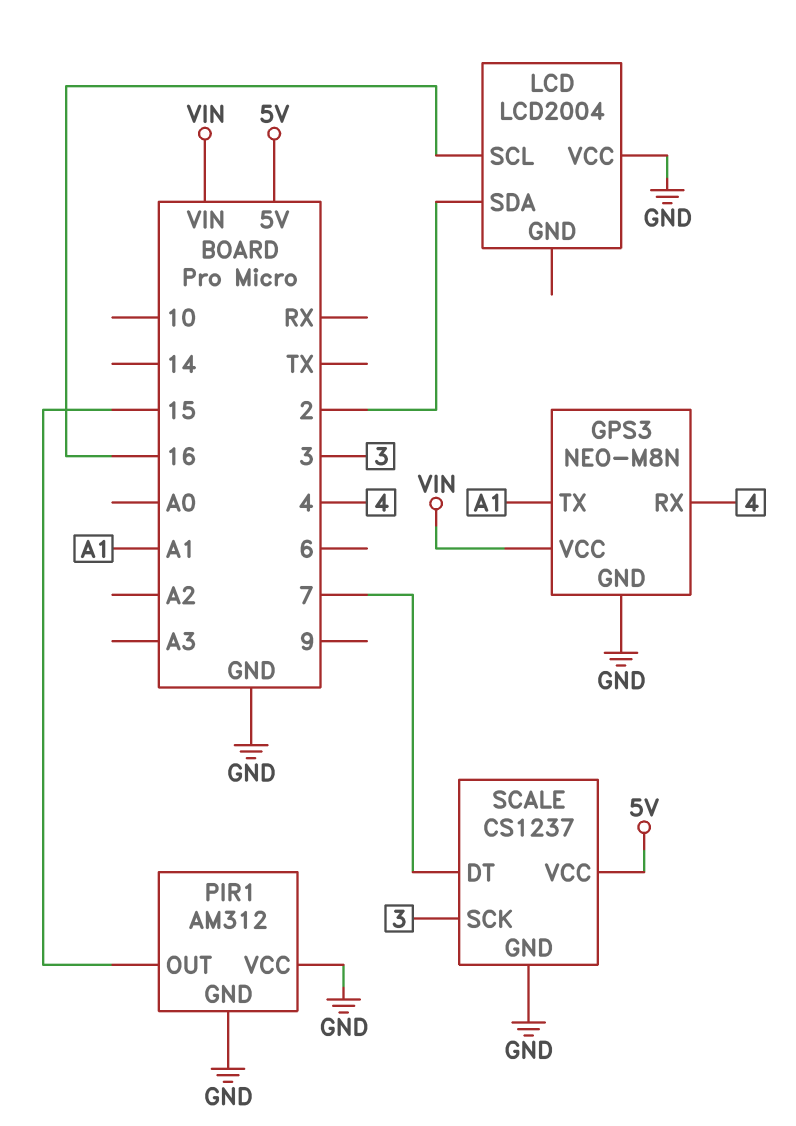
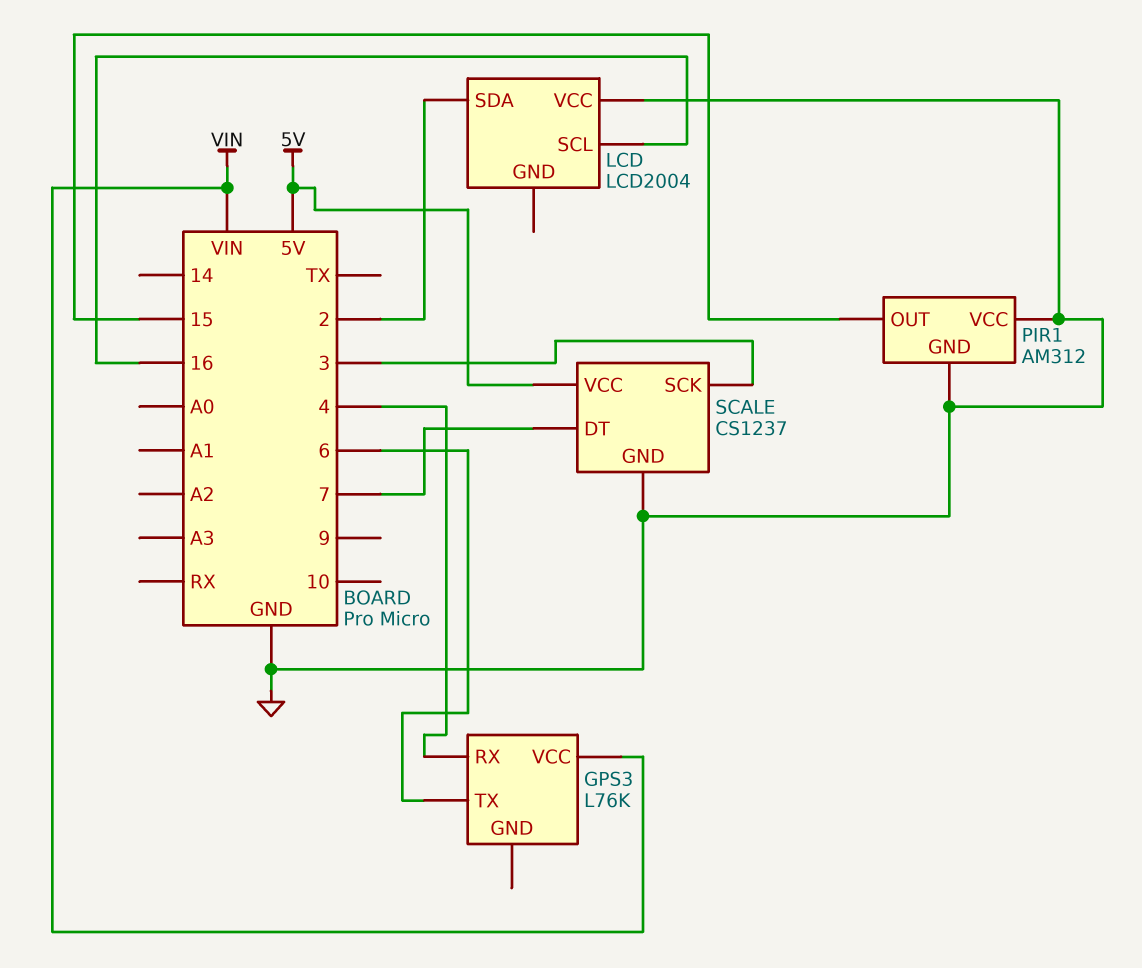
GPS3: NEO-M8N -> L76K
GPS3 pin GND: GND -> none
GPS3 pin TX: A1 -> 6

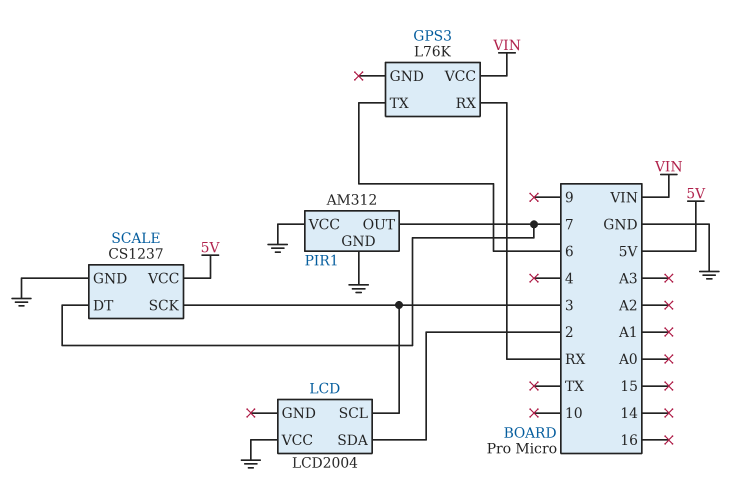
GPS3 pin RX: 4 -> RX
LCD pin SCL: 16 -> 3
PIR1 pin OUT: 15 -> 7

